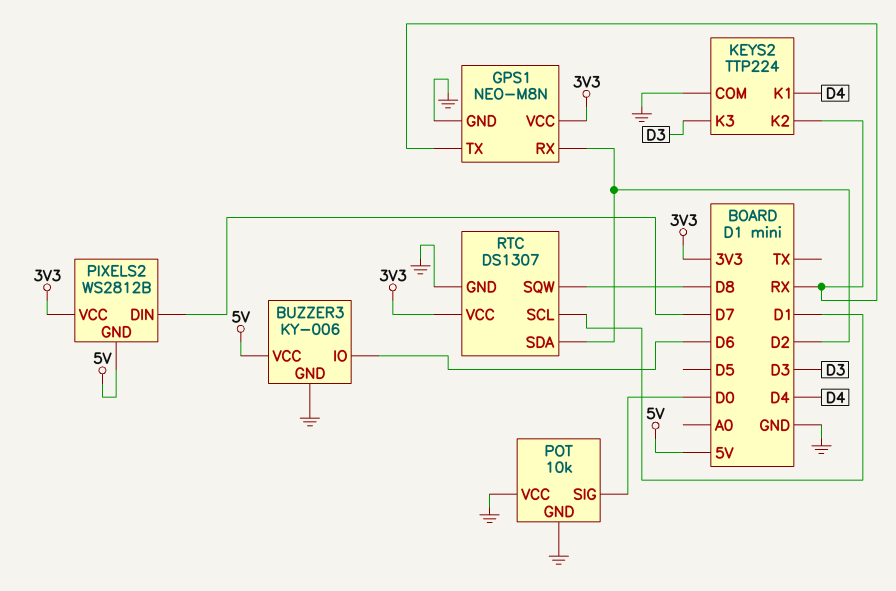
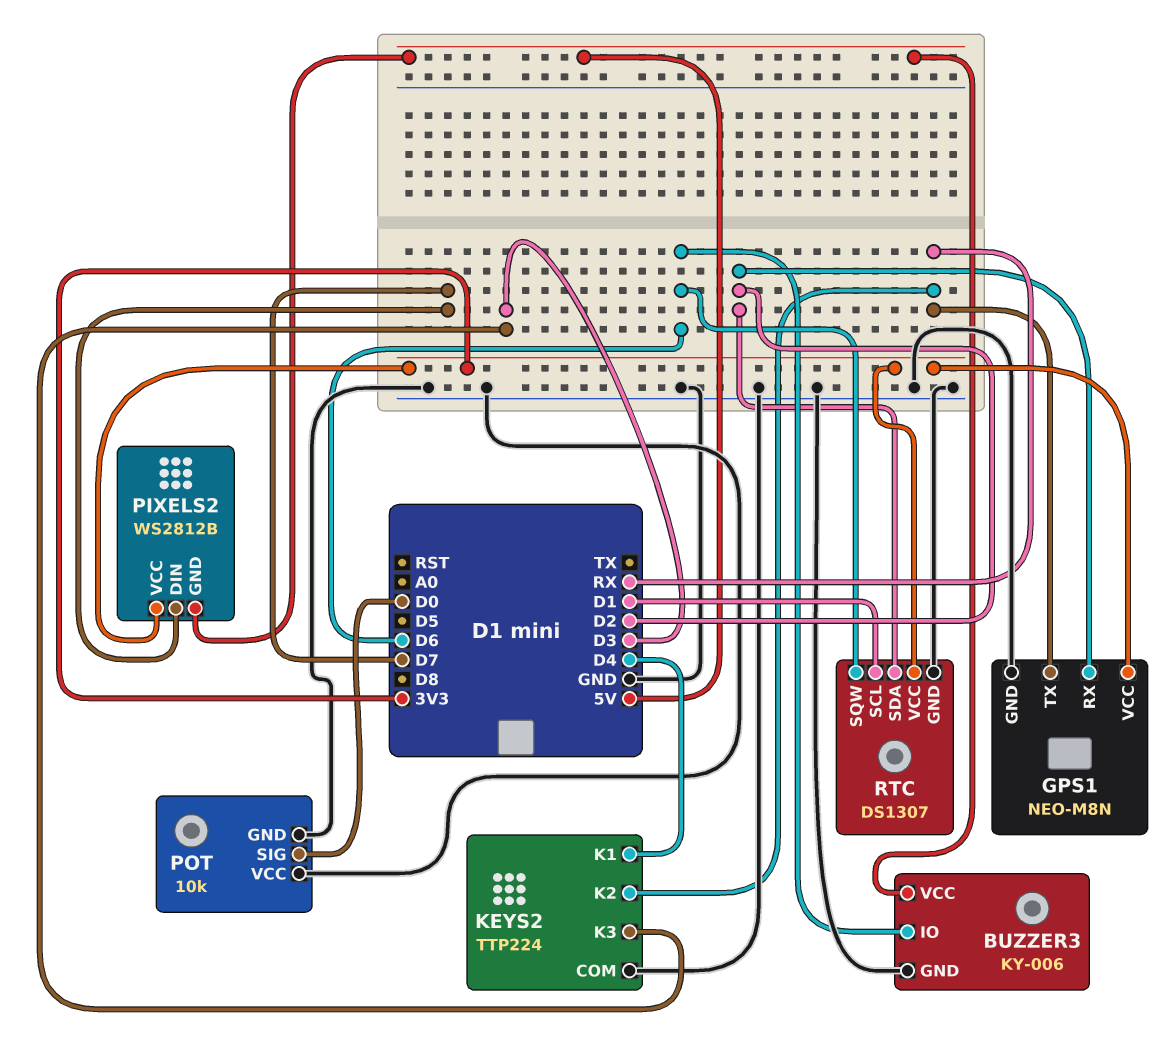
RTC pin SQW: D8 -> D6

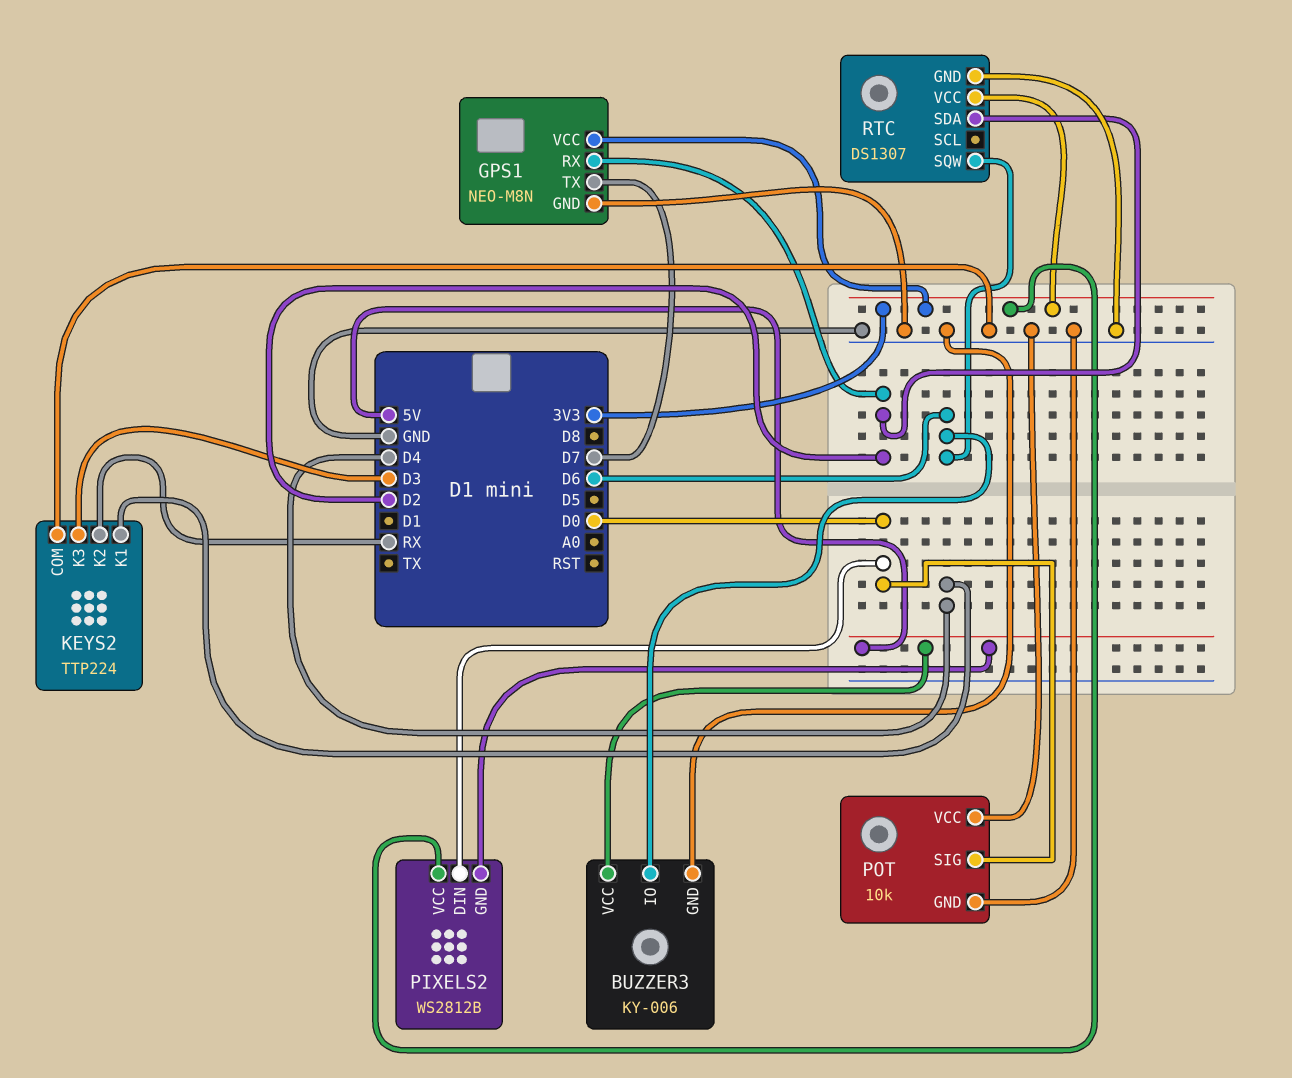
GPS1 pin TX: RX -> D7
PIXELS2 pin DIN: D7 -> D0
RTC pin SCL: D1 -> none

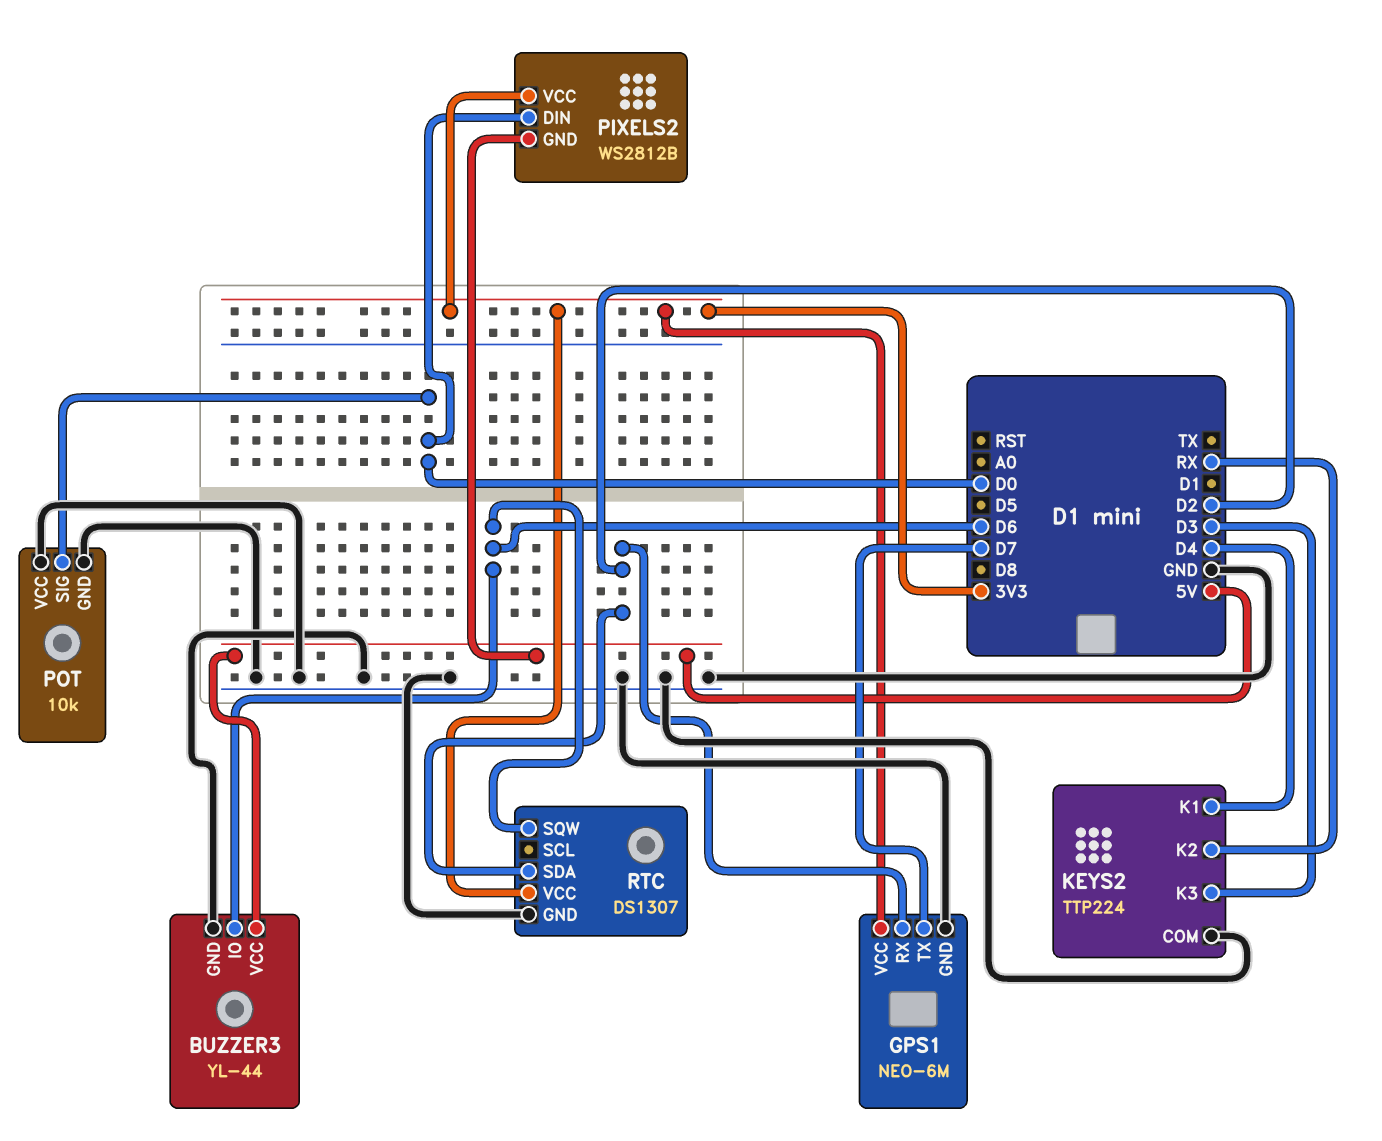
BUZZER3: KY-006 -> YL-44
GPS1: NEO-M8N -> NEO-6M

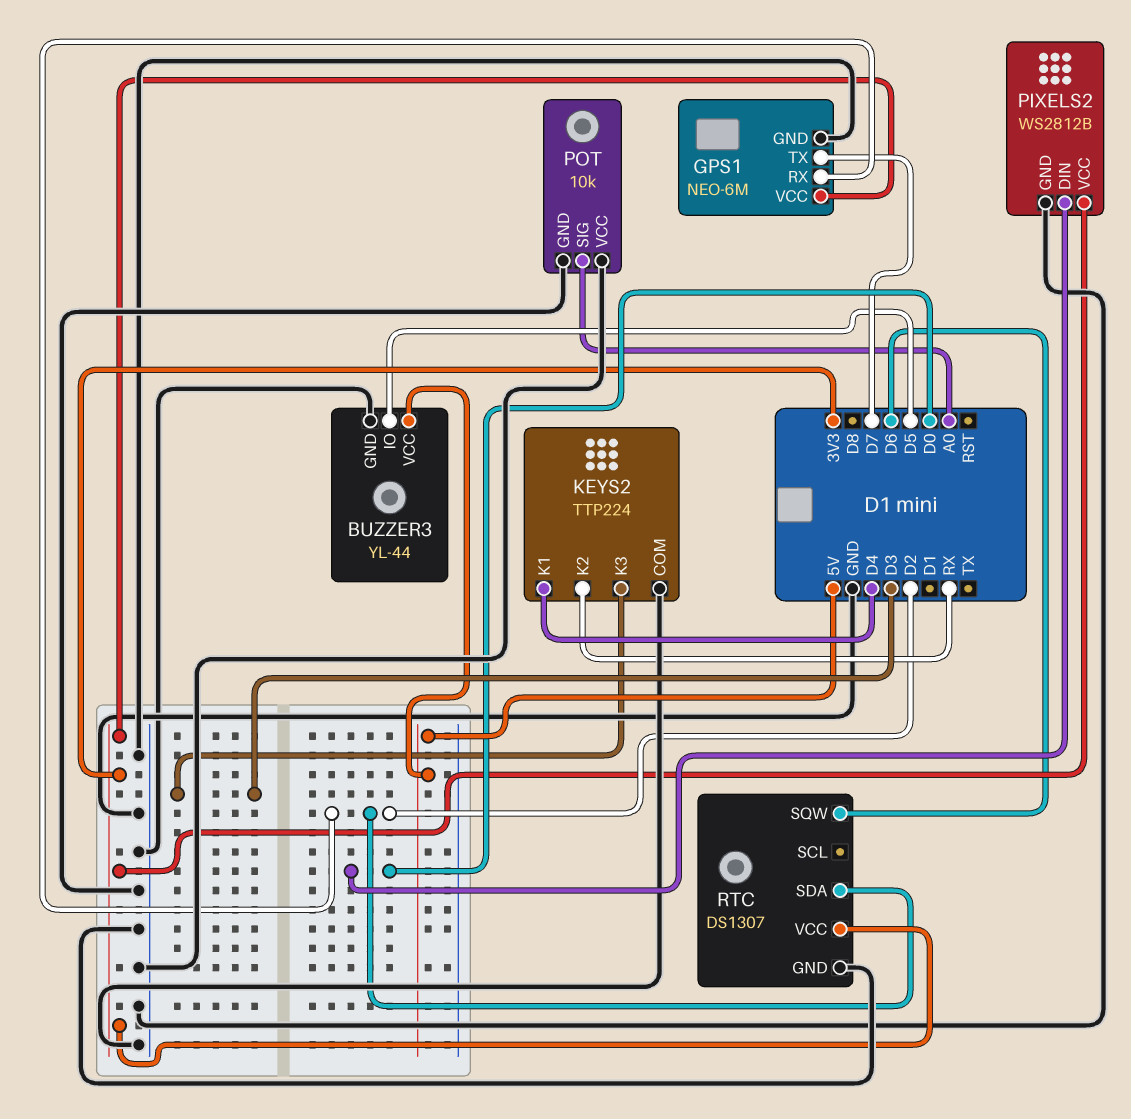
BUZZER3 pin IO: D6 -> D5
PIXELS2 pin GND: 5V -> GND
POT pin SIG: D0 -> A0

